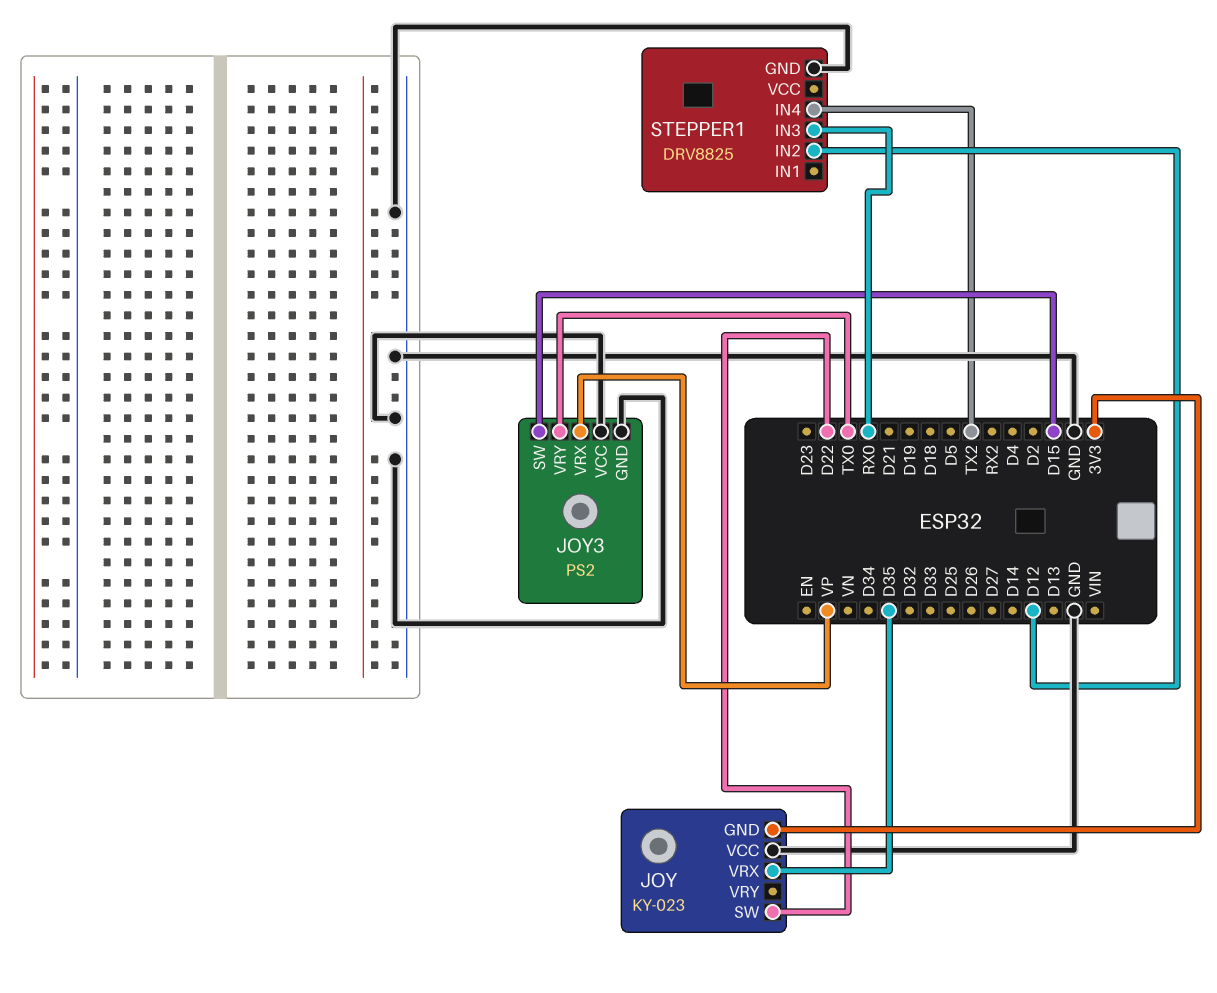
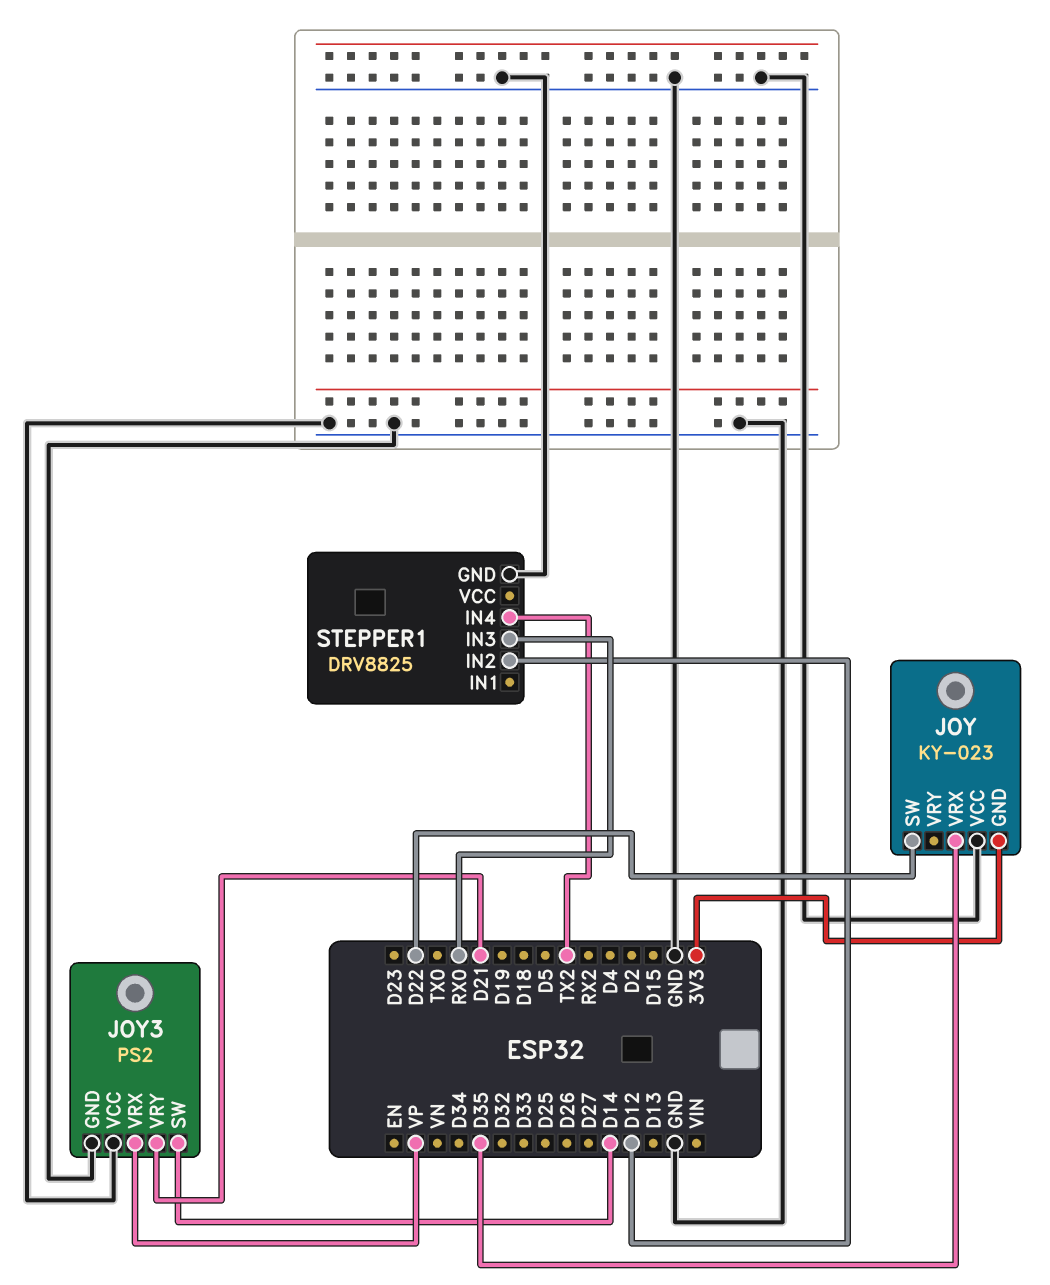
JOY3 pin SW: D15 -> D14
JOY3 pin VRY: TX0 -> D21

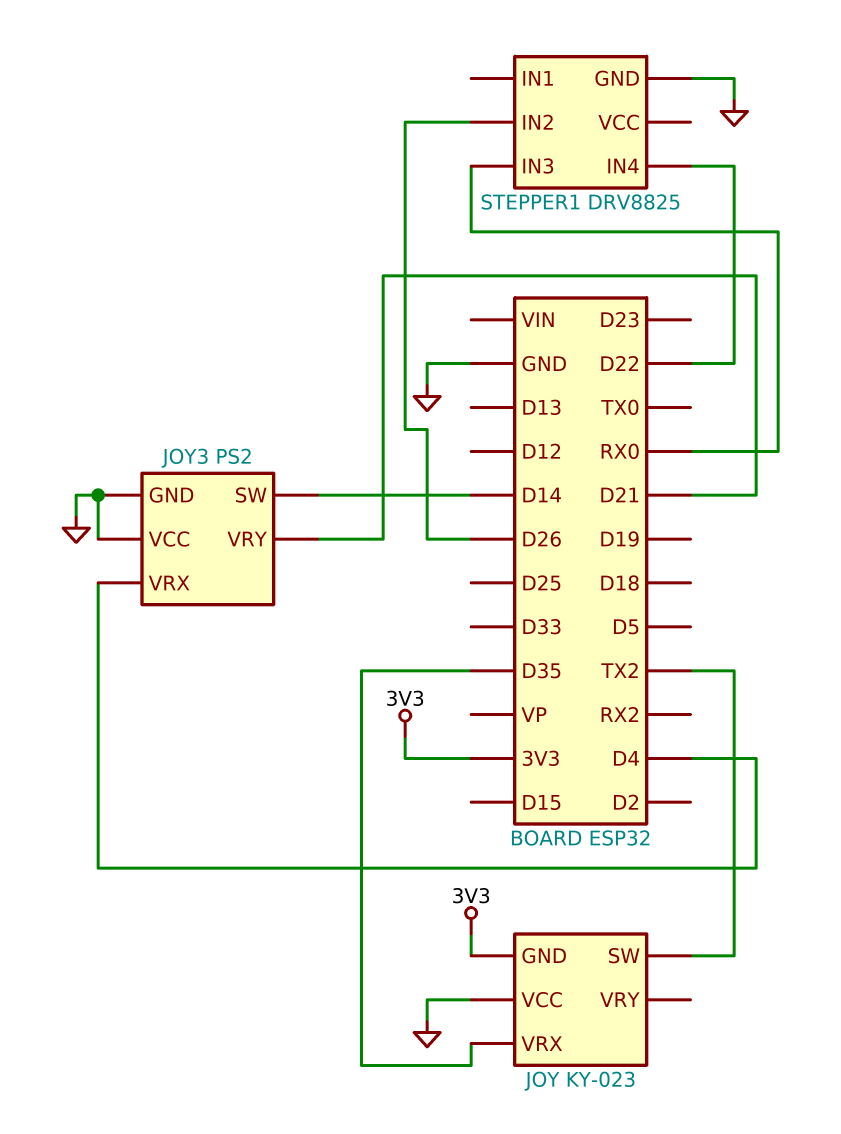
JOY pin SW: D22 -> TX2
JOY3 pin VRX: VP -> D4
STEPPER1 pin IN2: D12 -> D26
STEPPER1 pin IN4: TX2 -> D22

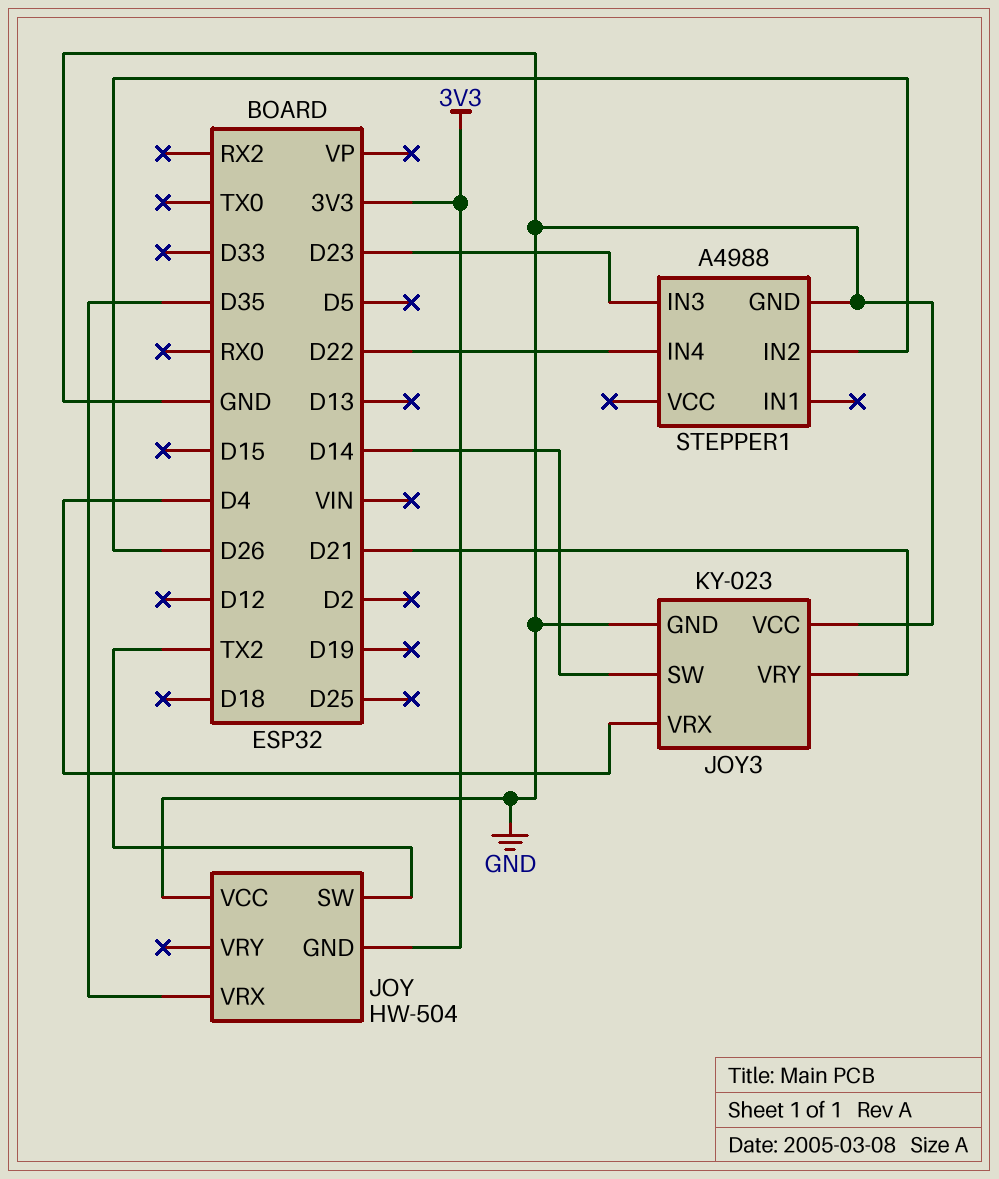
JOY: KY-023 -> HW-504
JOY3: PS2 -> KY-023
STEPPER1: DRV8825 -> A4988
STEPPER1 pin IN3: RX0 -> D23

